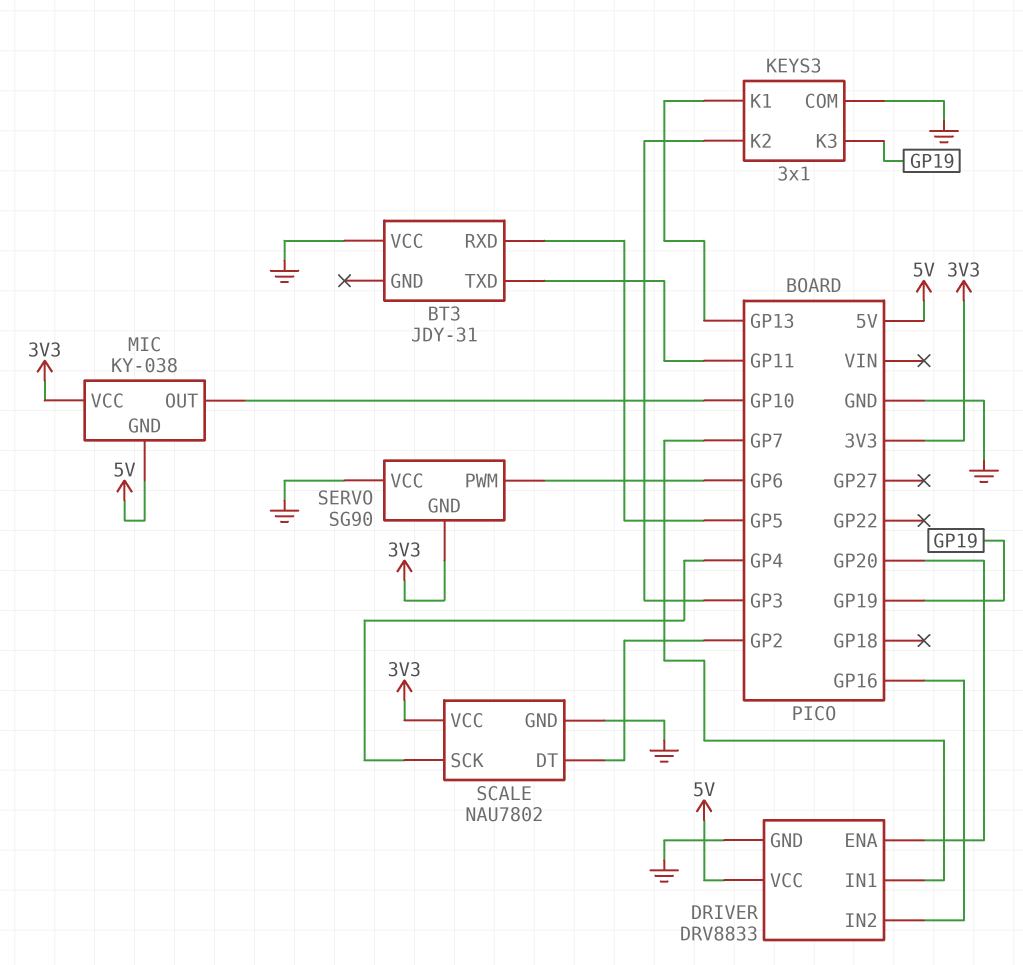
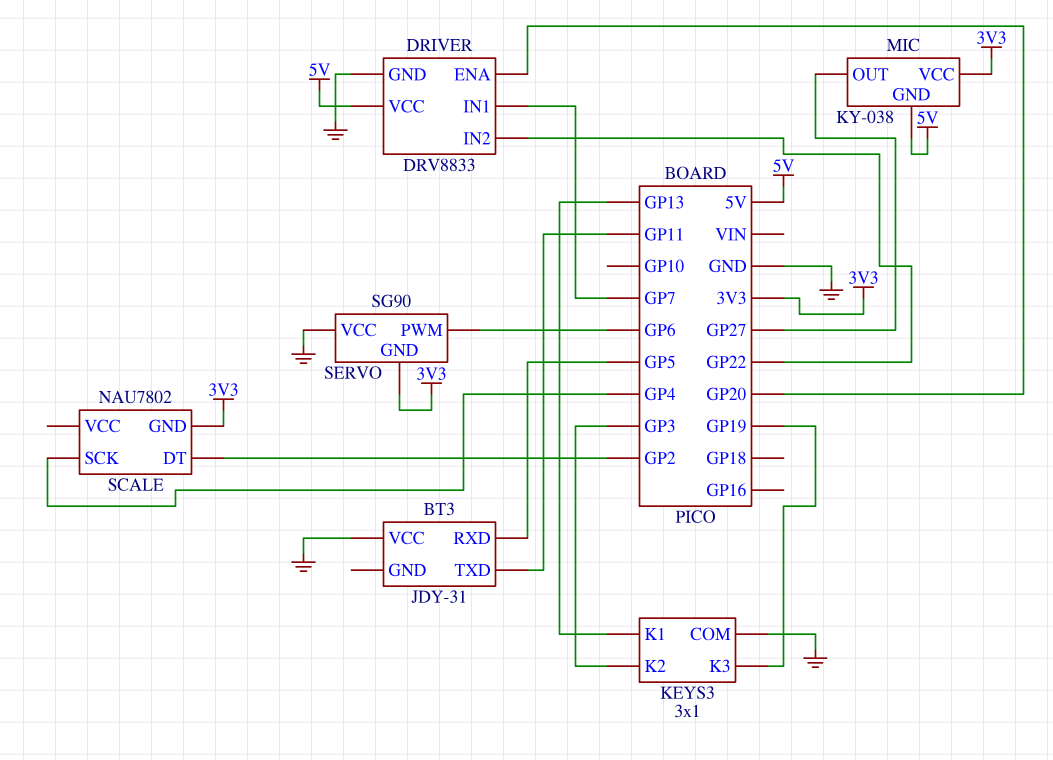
DRIVER pin IN2: GP16 -> GP22
MIC pin OUT: GP10 -> GP27
SCALE pin GND: GND -> 3V3
SCALE pin VCC: 3V3 -> none

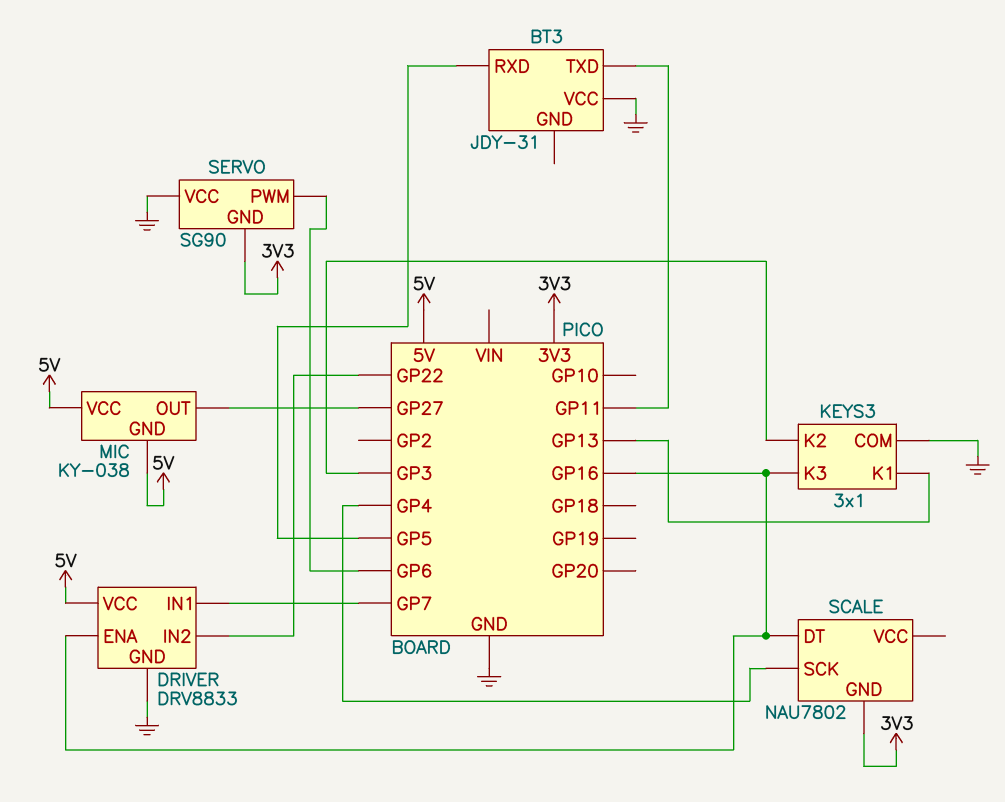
DRIVER pin ENA: GP20 -> GP16
KEYS3 pin K3: GP19 -> GP16
MIC pin VCC: 3V3 -> 5V
SCALE pin DT: GP2 -> GP16

